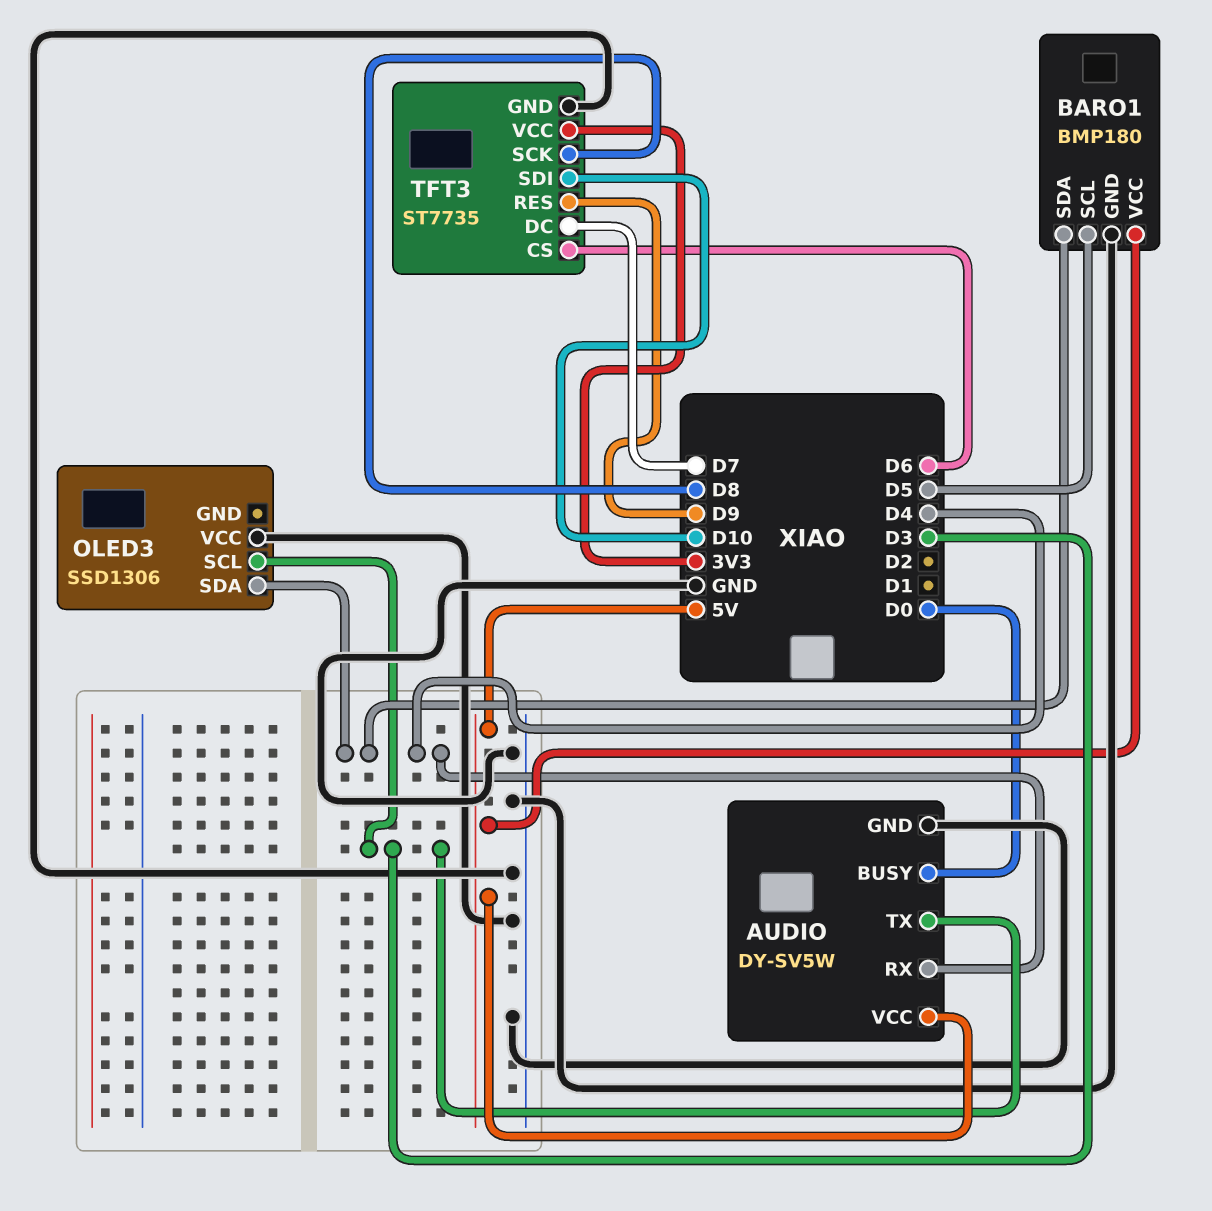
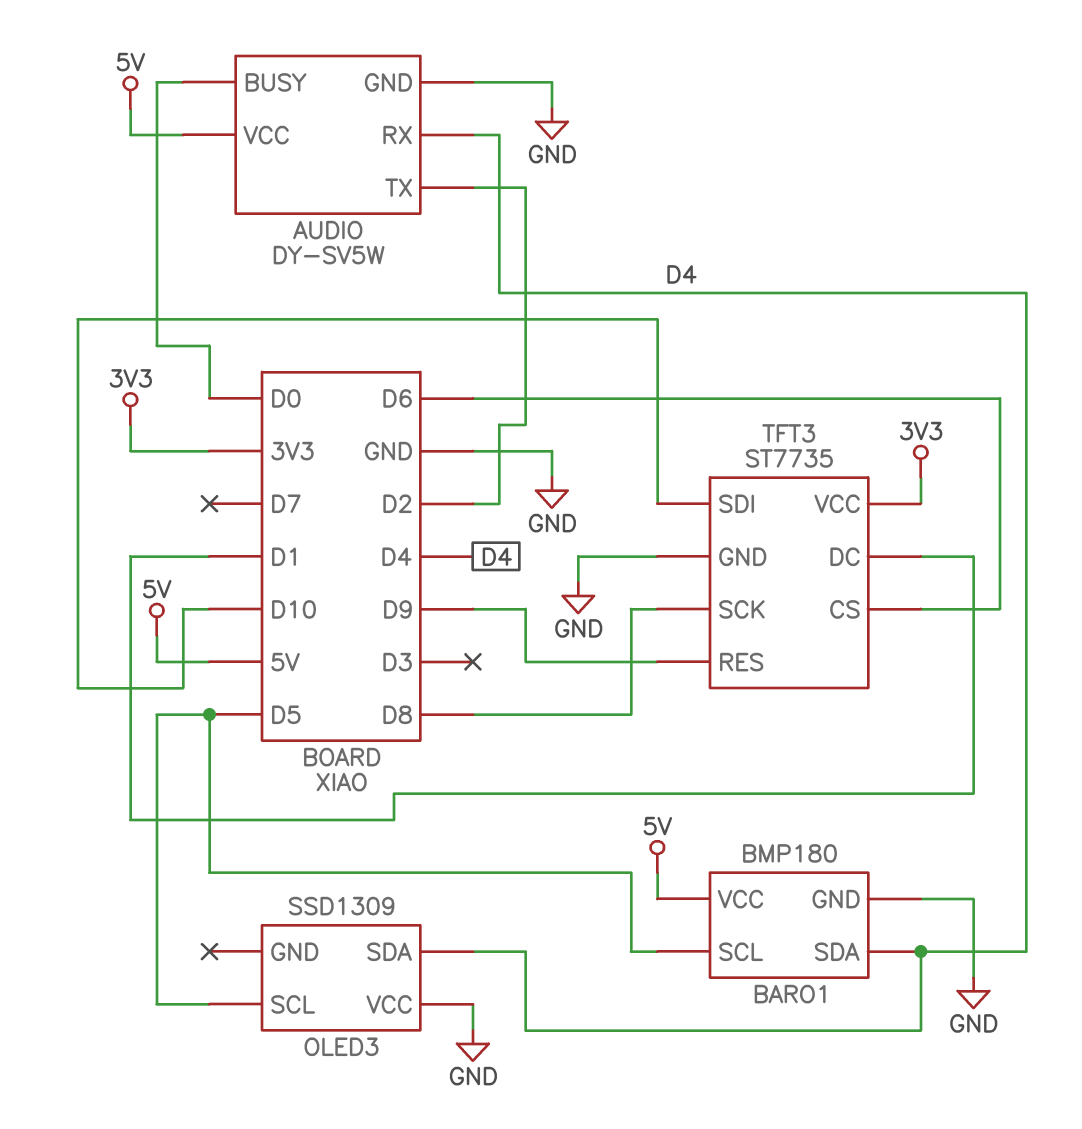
AUDIO pin TX: D3 -> D2
OLED3: SSD1306 -> SSD1309
OLED3 pin SCL: D3 -> D5
TFT3 pin DC: D7 -> D1

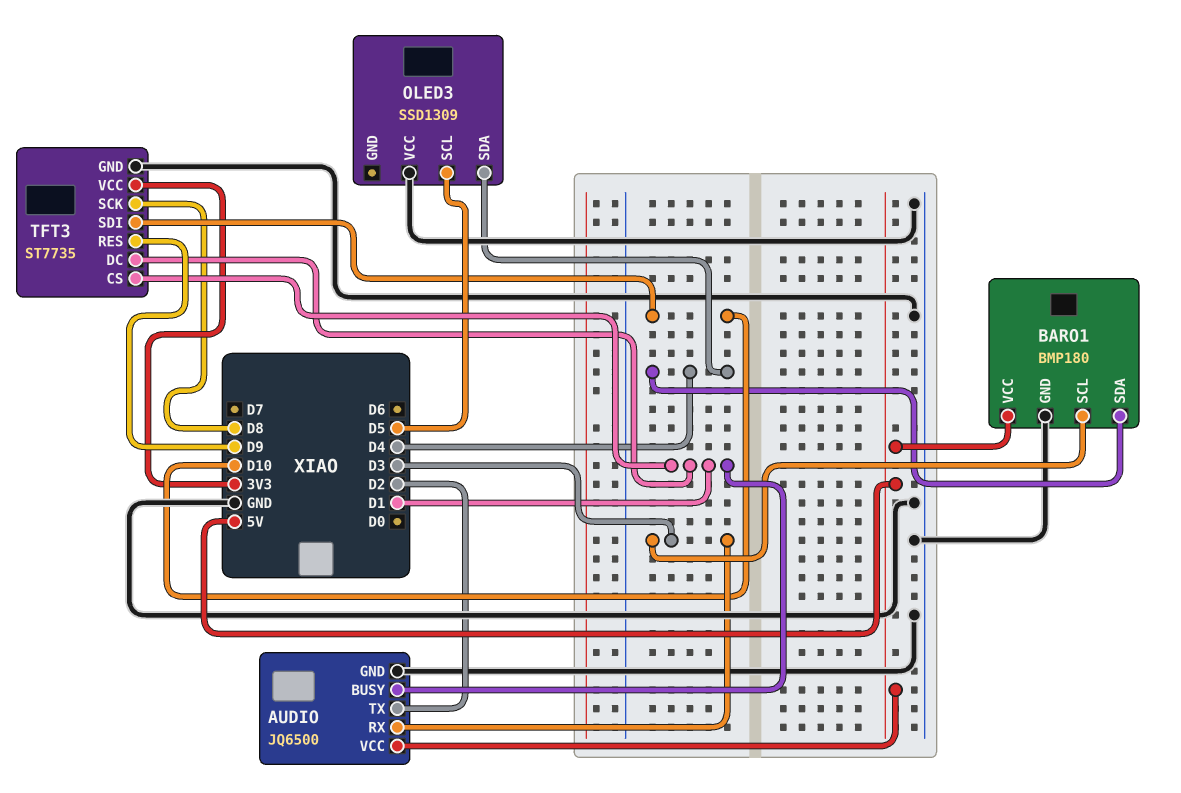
AUDIO: DY-SV5W -> JQ6500
AUDIO pin BUSY: D0 -> D1
AUDIO pin RX: D4 -> D3
BARO1 pin SCL: D5 -> D3
TFT3 pin CS: D6 -> D1

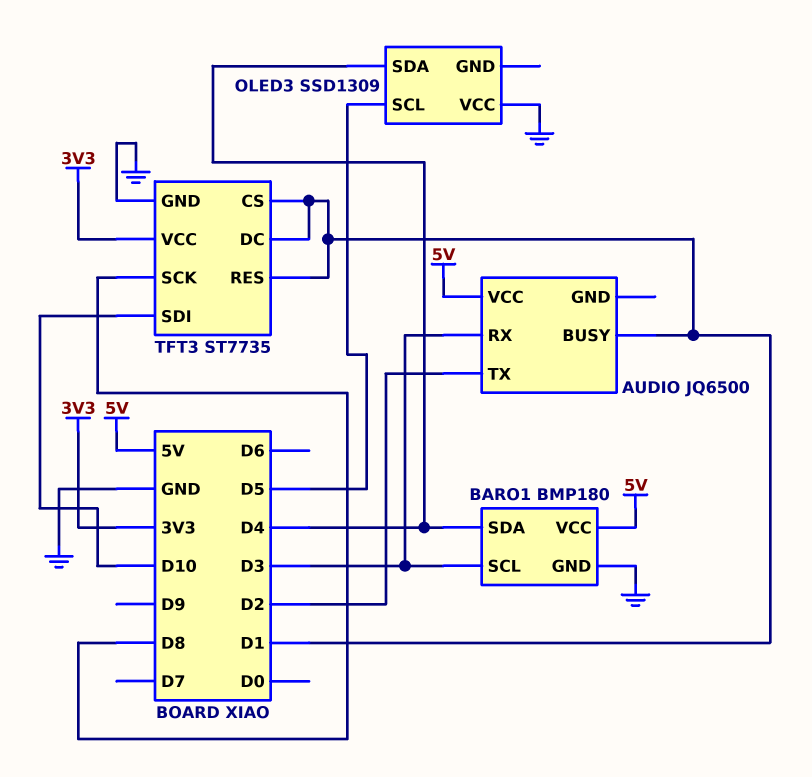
AUDIO pin GND: GND -> none
TFT3 pin RES: D9 -> D1

